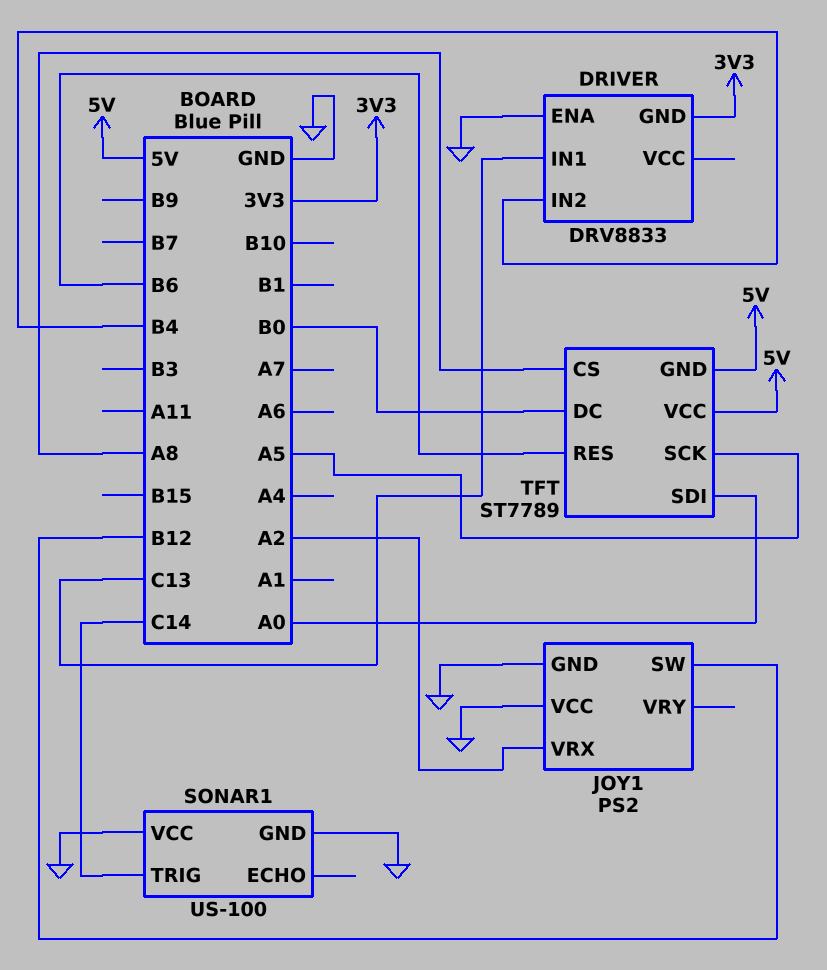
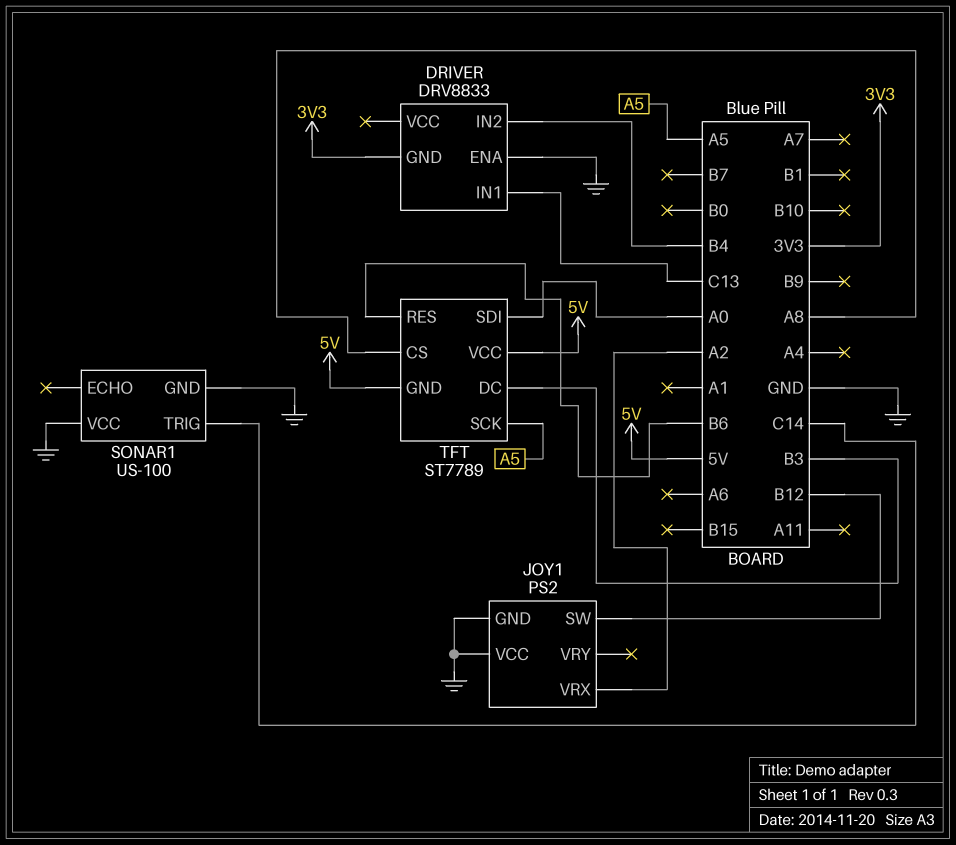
TFT pin DC: B0 -> B3

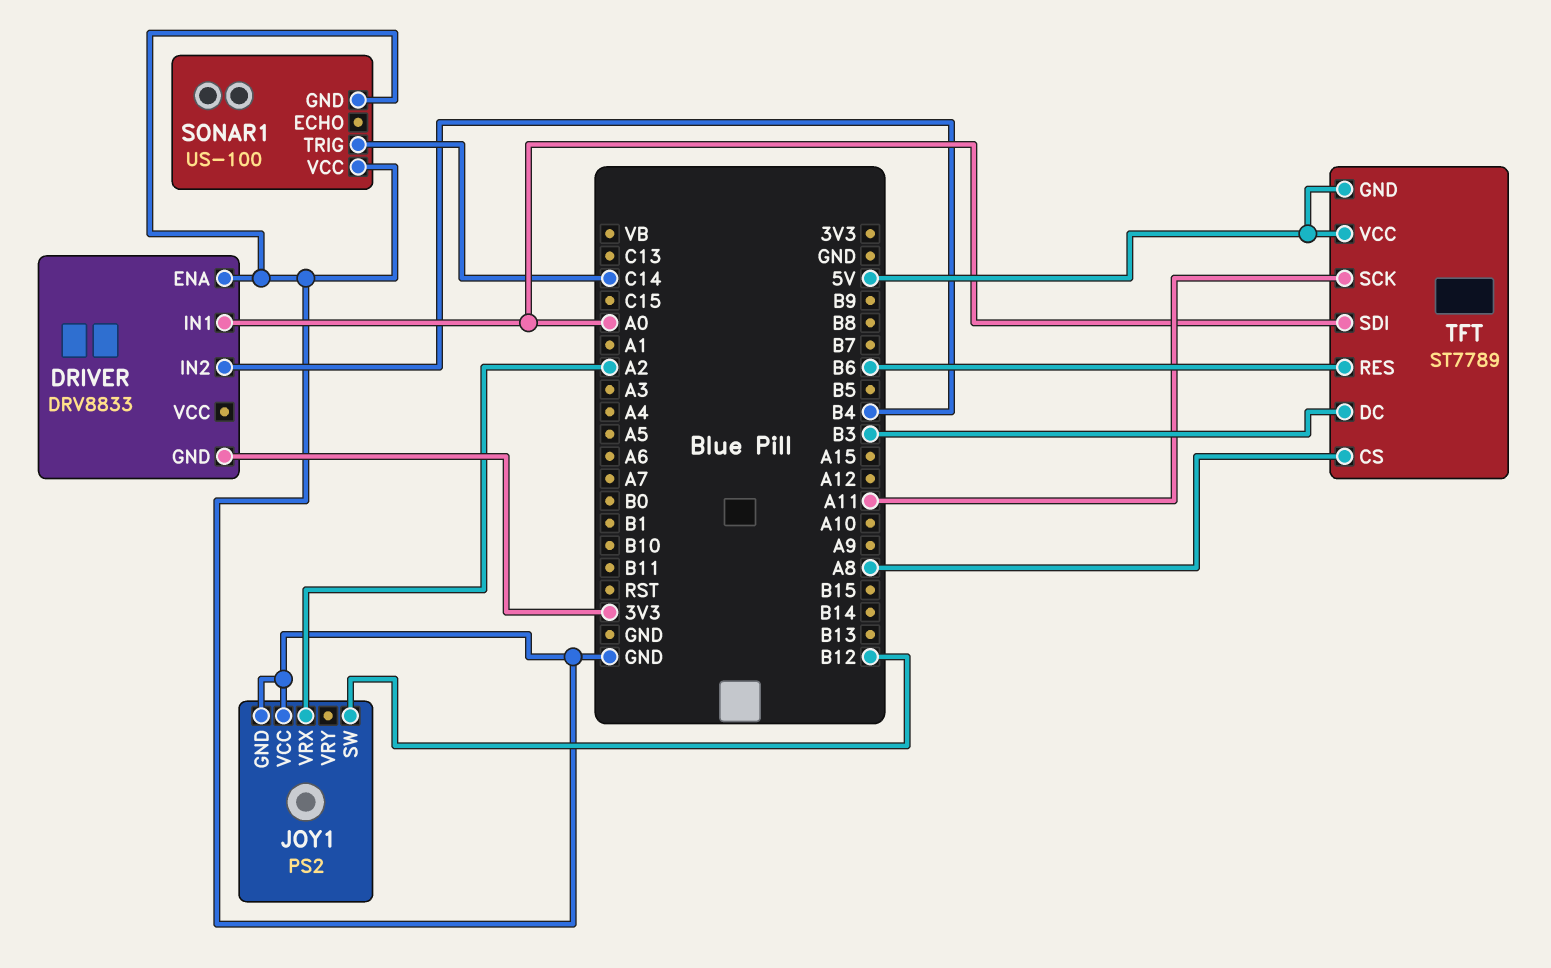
DRIVER pin IN1: C13 -> A0
TFT pin SCK: A5 -> A11

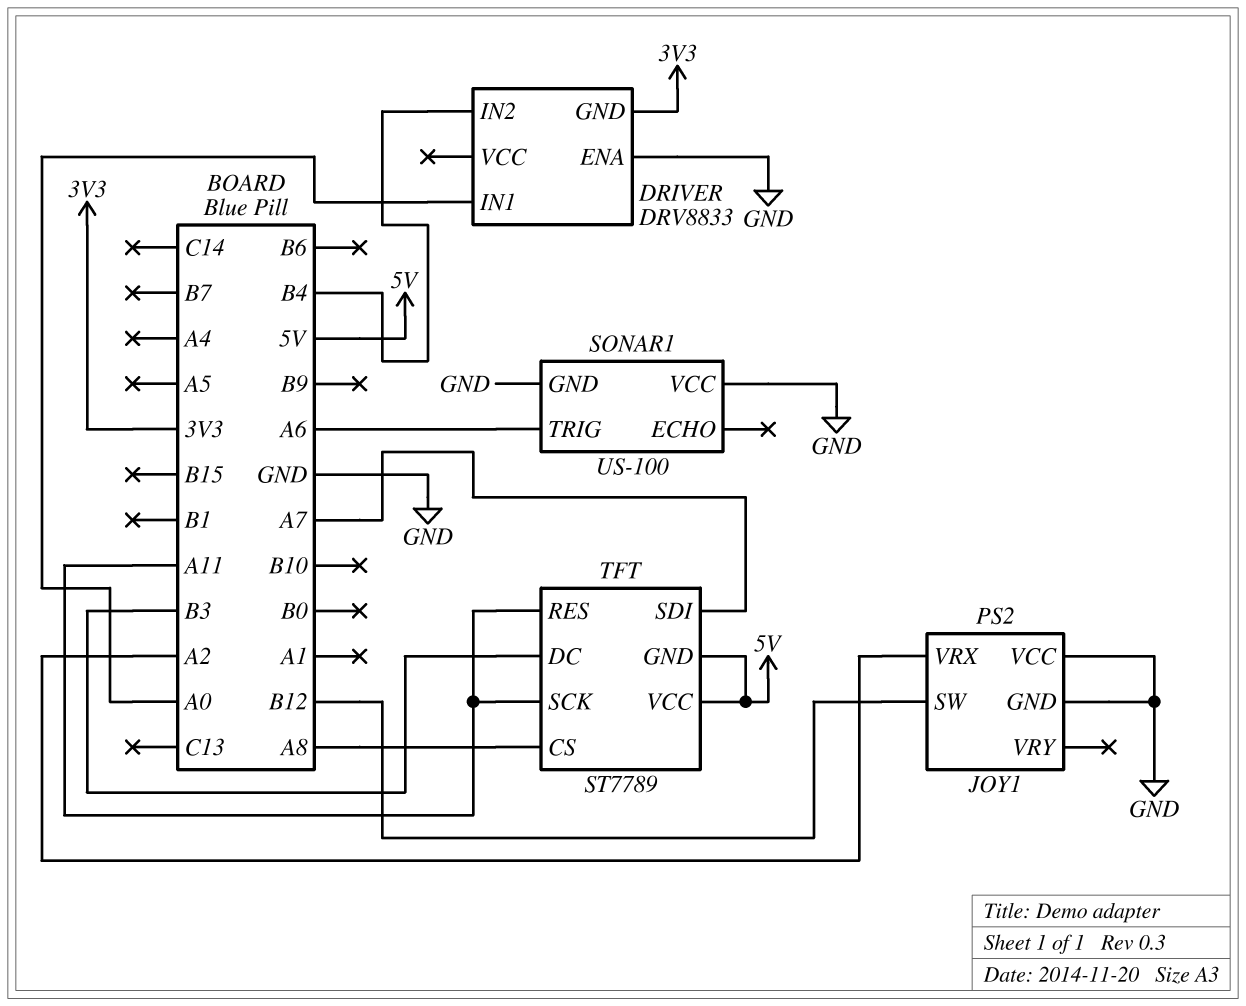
SONAR1 pin TRIG: C14 -> A6
TFT pin RES: B6 -> A11
TFT pin SDI: A0 -> A7

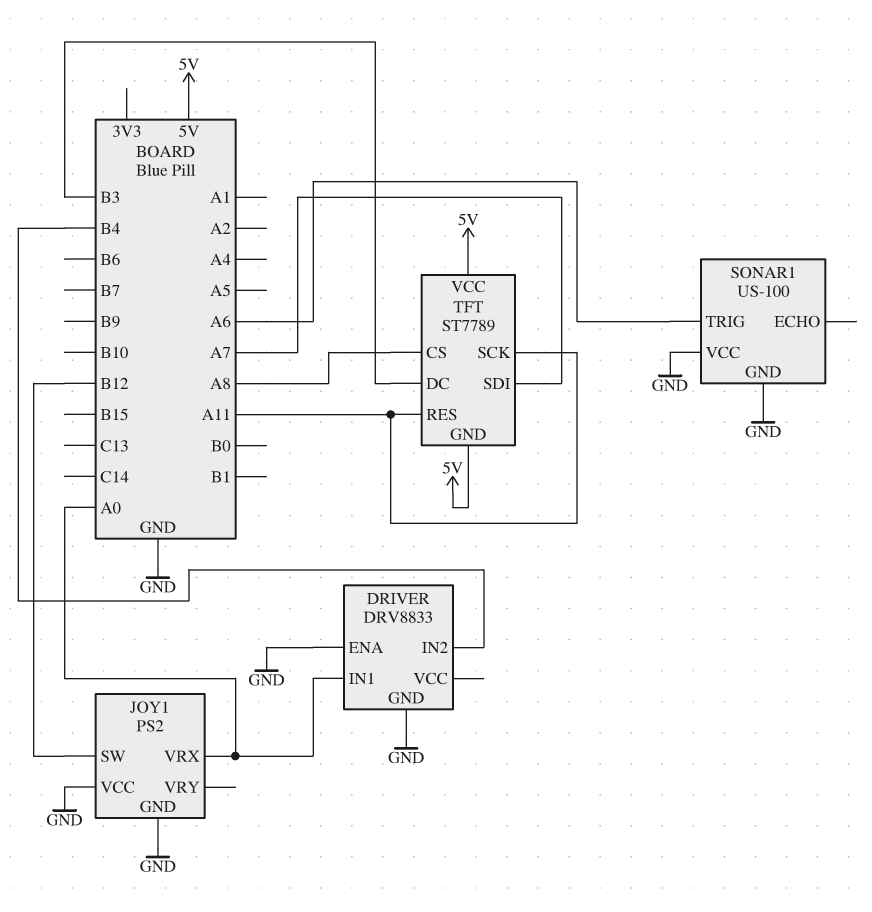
DRIVER pin GND: 3V3 -> GND
JOY1 pin VRX: A2 -> A0

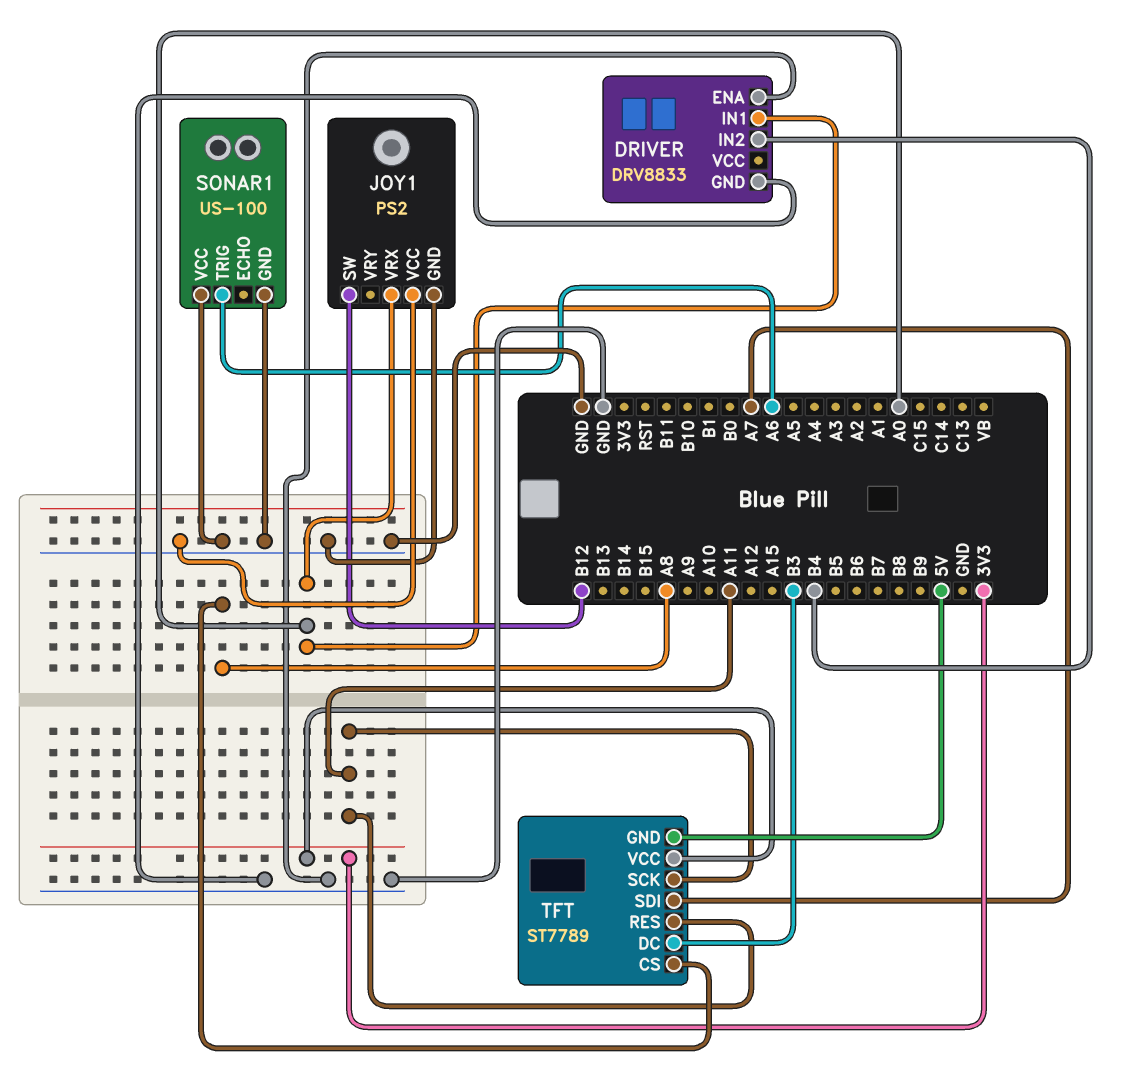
TFT pin VCC: 5V -> 3V3

